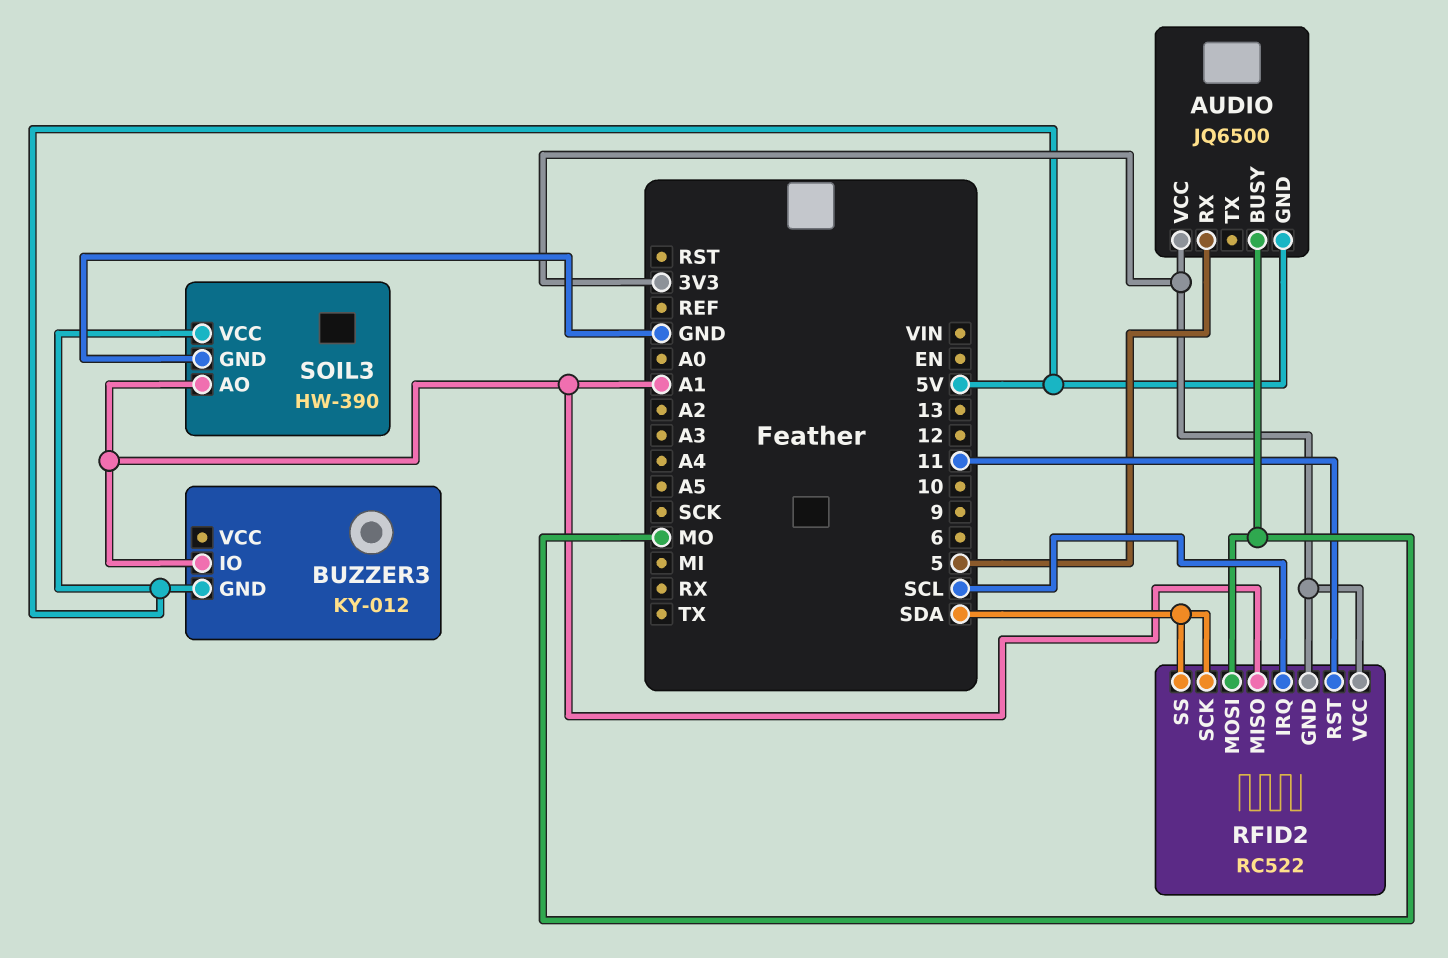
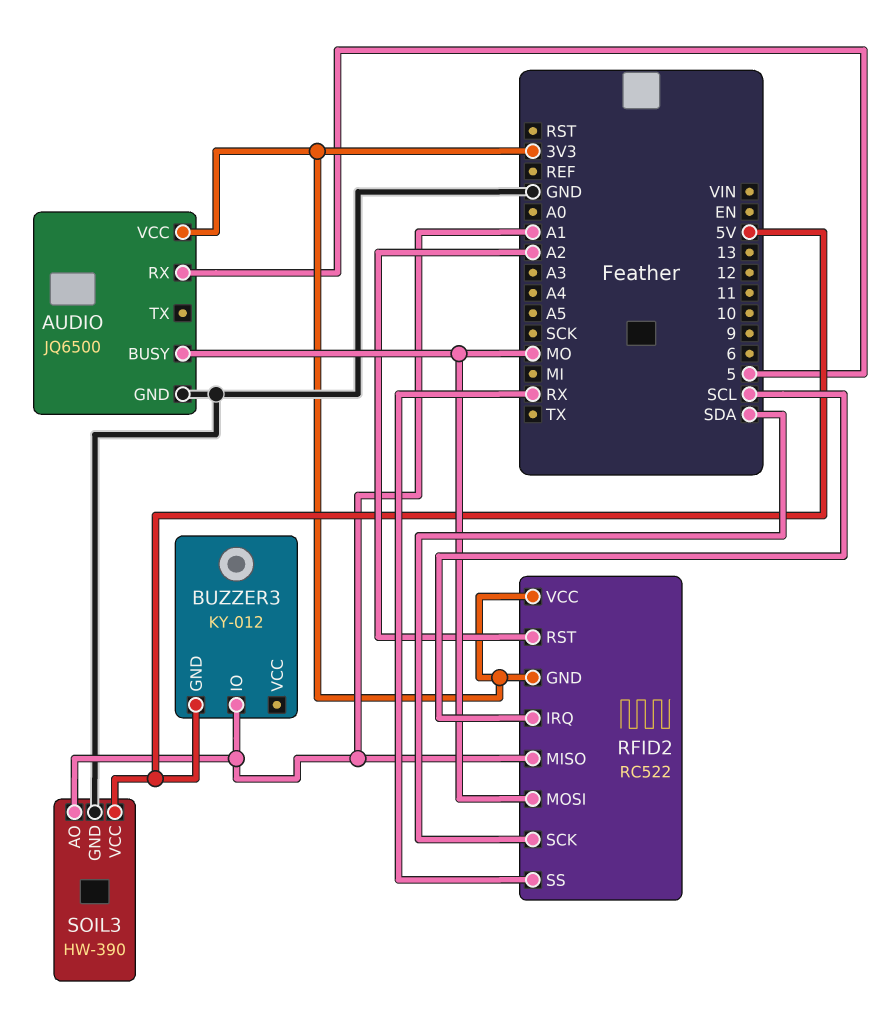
AUDIO pin GND: 5V -> GND
RFID2 pin RST: 11 -> A2
RFID2 pin SS: SDA -> RX

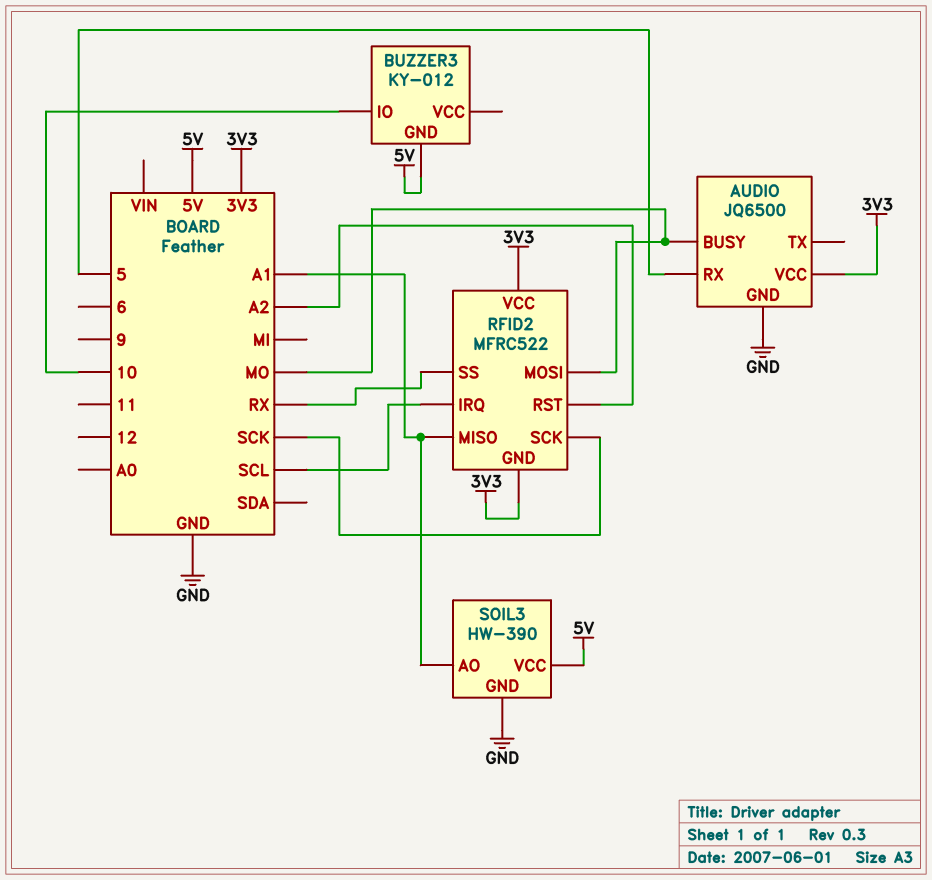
BUZZER3 pin IO: A1 -> 10
RFID2: RC522 -> MFRC522
RFID2 pin SCK: SDA -> SCK

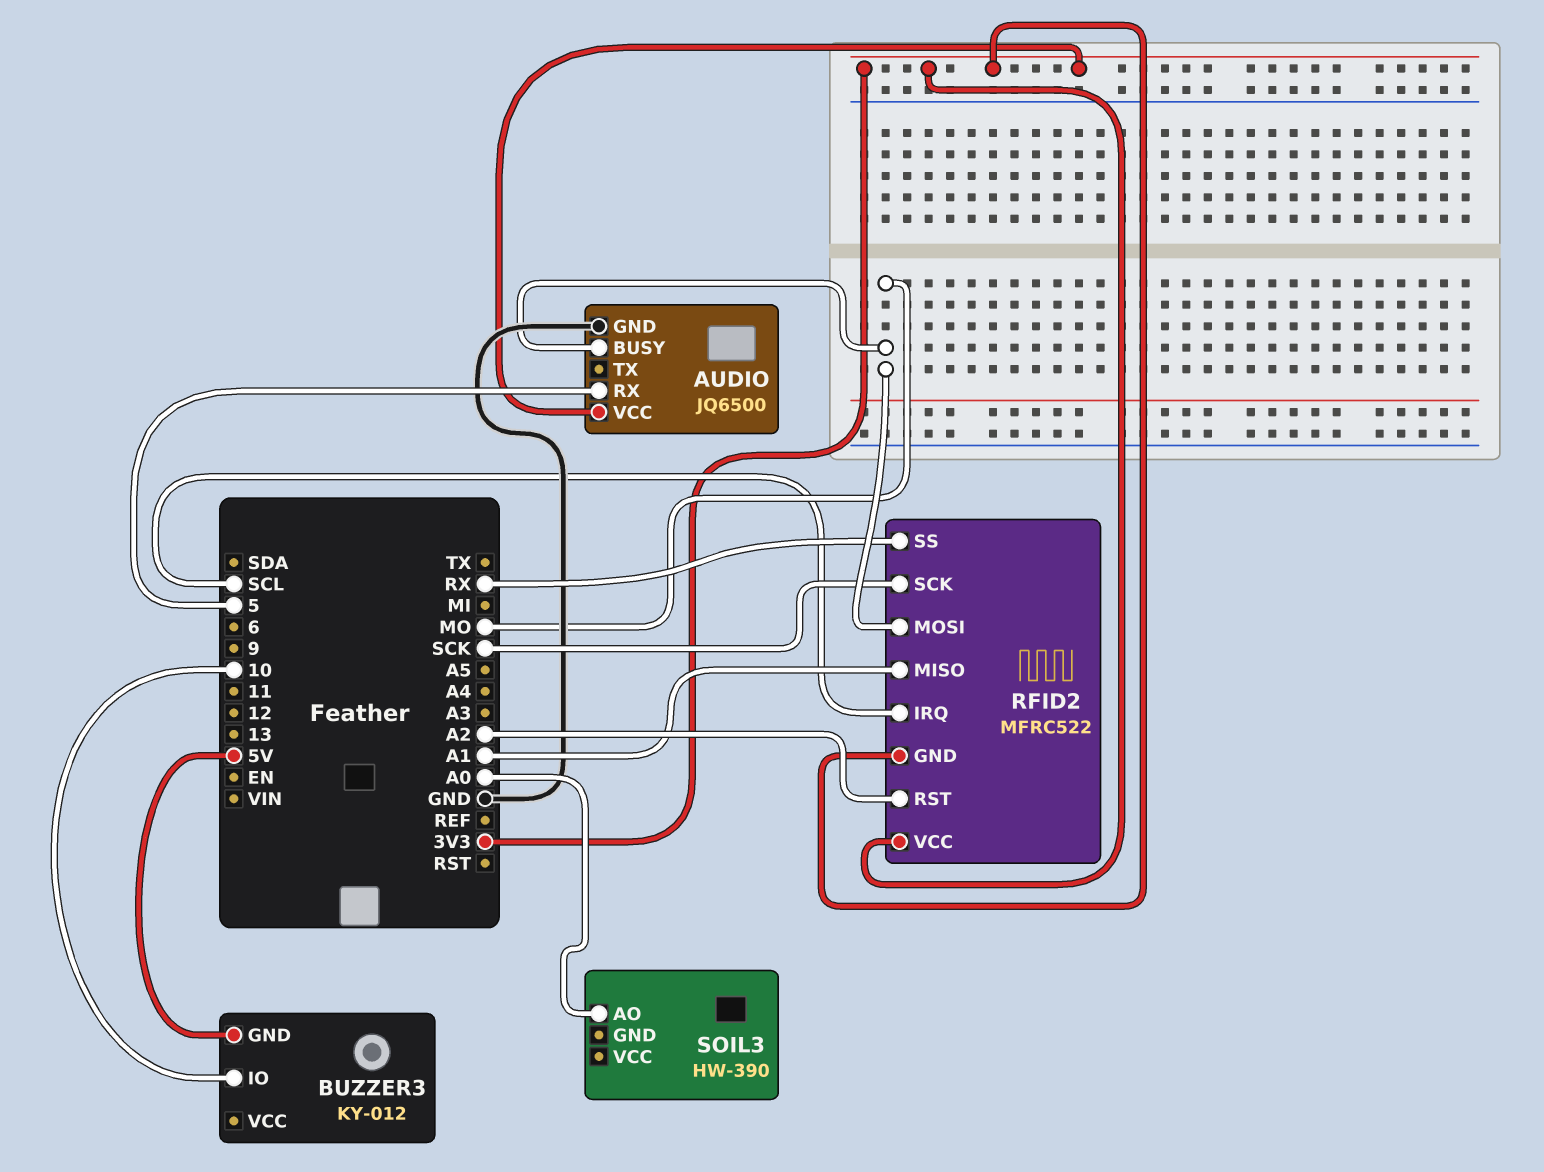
SOIL3 pin AO: A1 -> A0
SOIL3 pin GND: GND -> none
SOIL3 pin VCC: 5V -> none

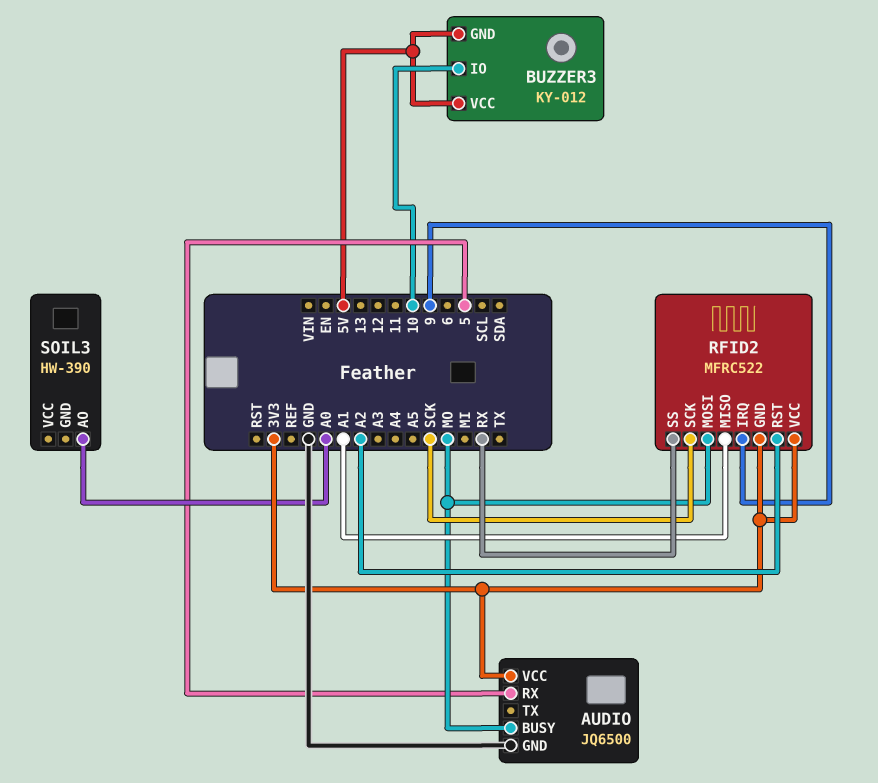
BUZZER3 pin VCC: none -> 5V
RFID2 pin IRQ: SCL -> 9

